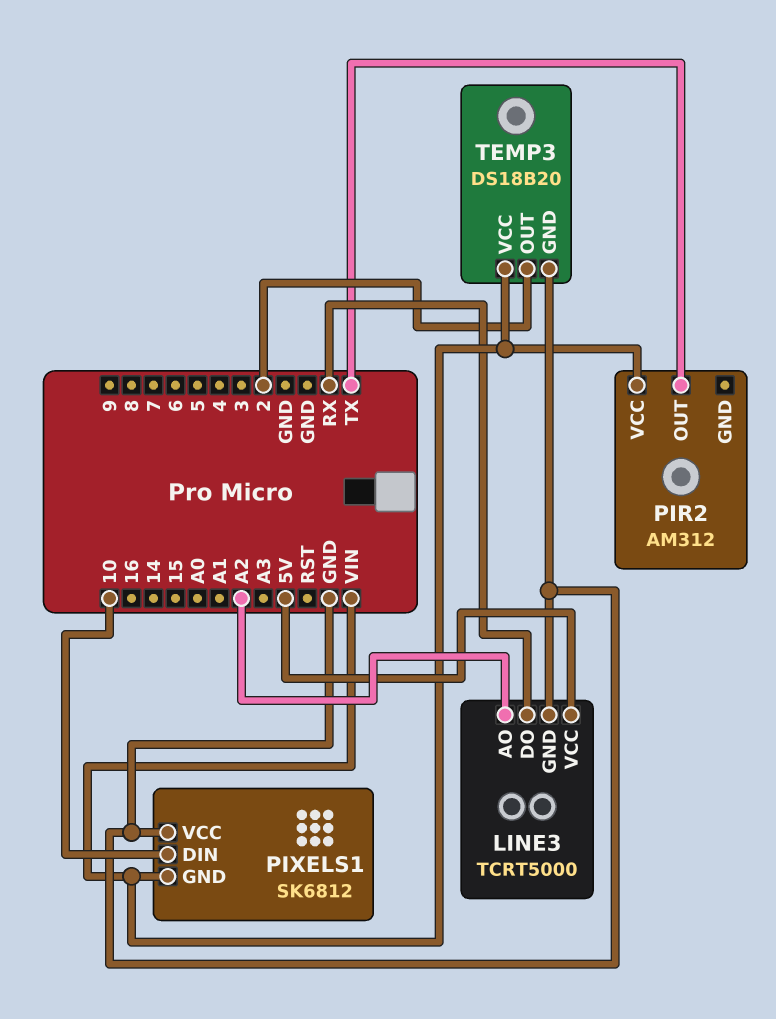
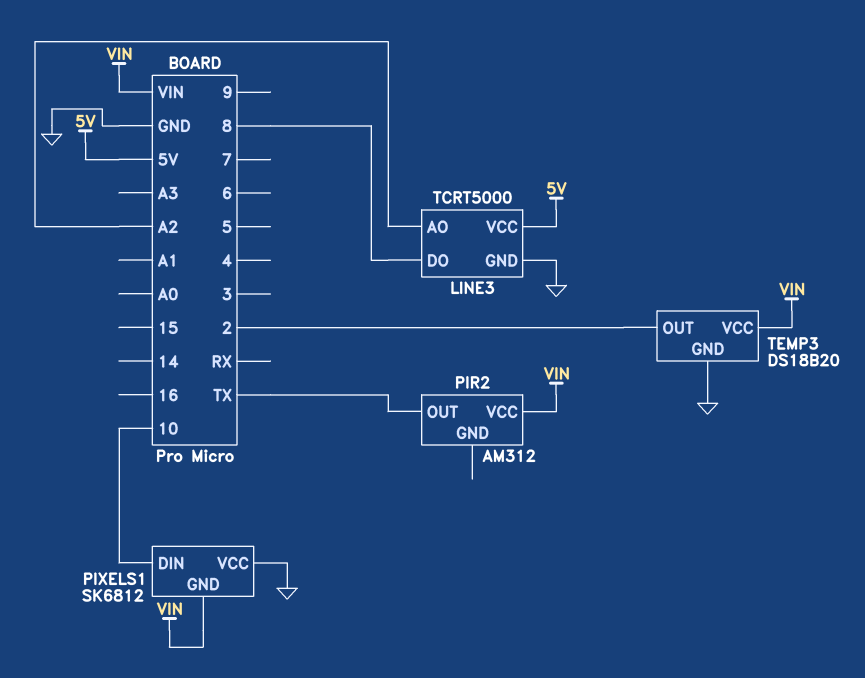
LINE3 pin DO: RX -> 8

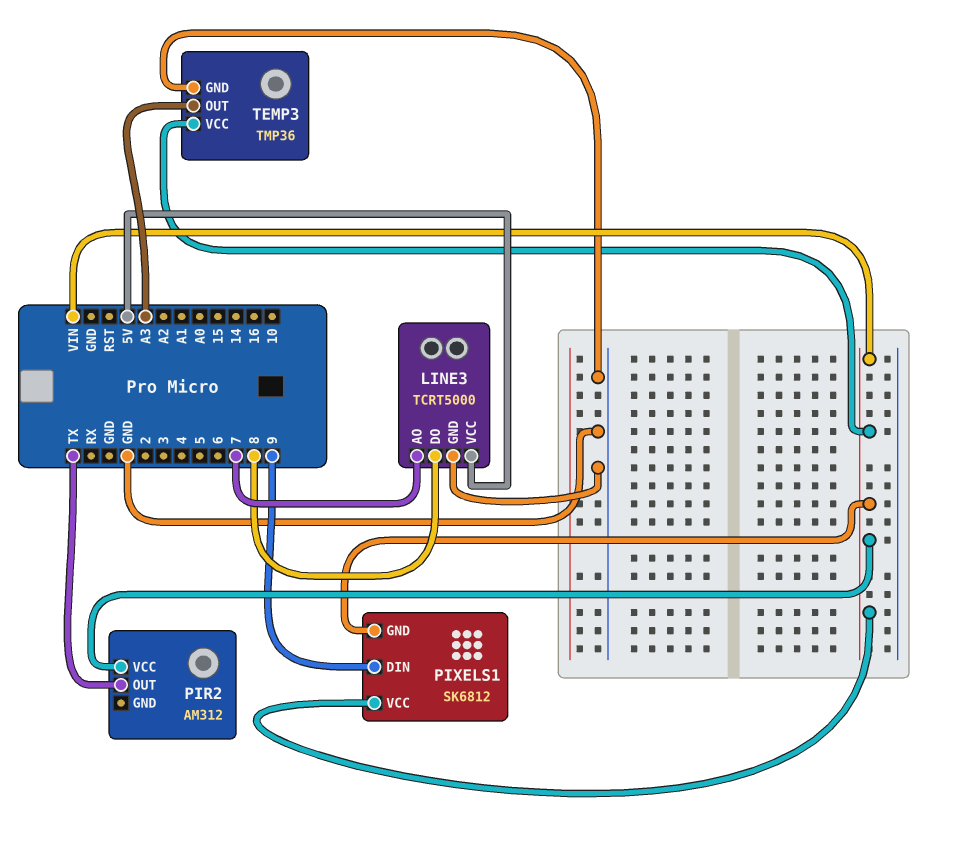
LINE3 pin AO: A2 -> 7
PIXELS1 pin DIN: 10 -> 9
PIXELS1 pin VCC: GND -> VIN
TEMP3: DS18B20 -> TMP36
TEMP3 pin OUT: 2 -> A3

